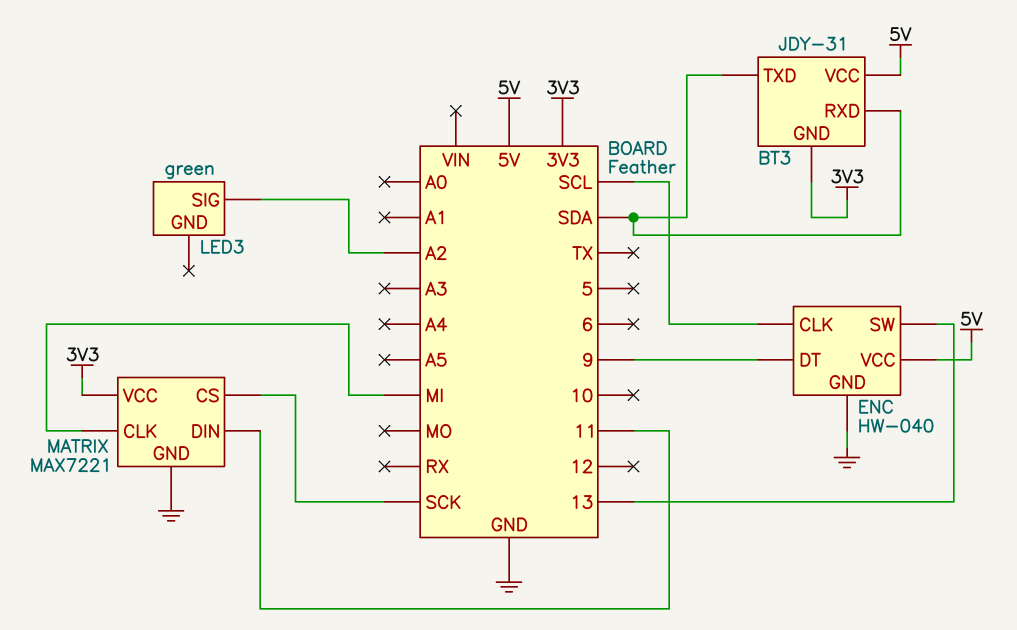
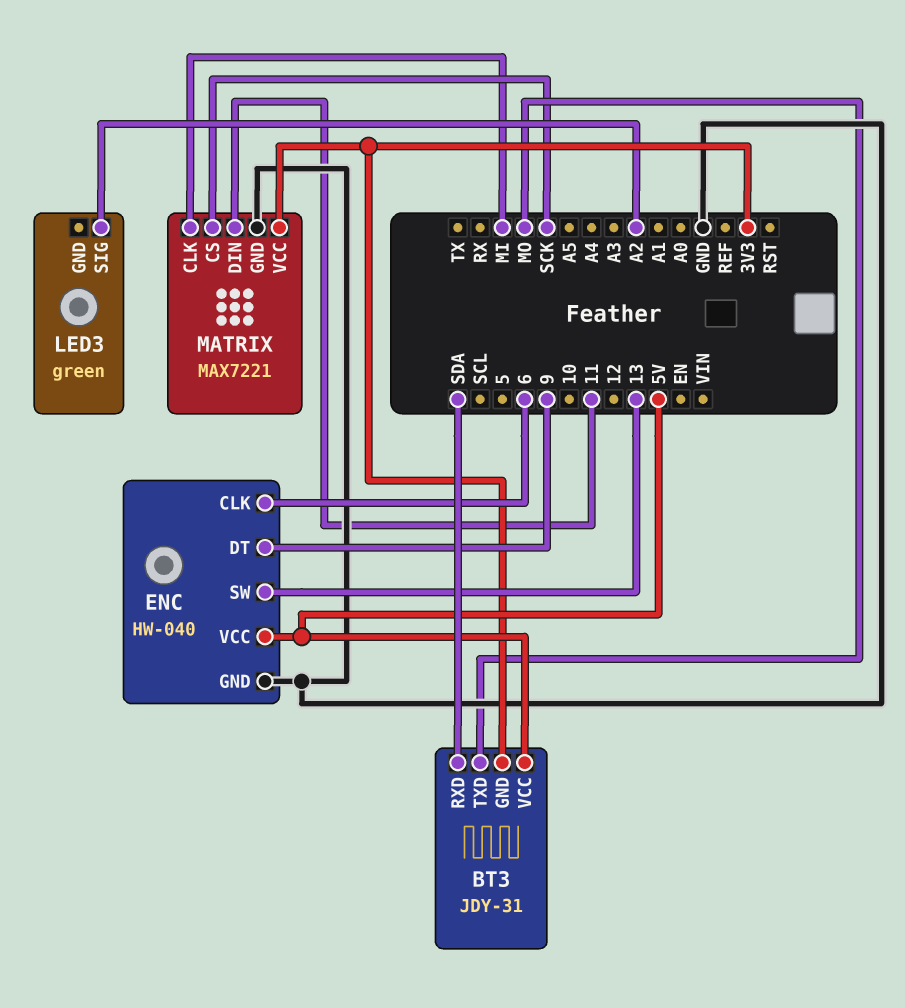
BT3 pin TXD: SDA -> MO
ENC pin CLK: SCL -> 6

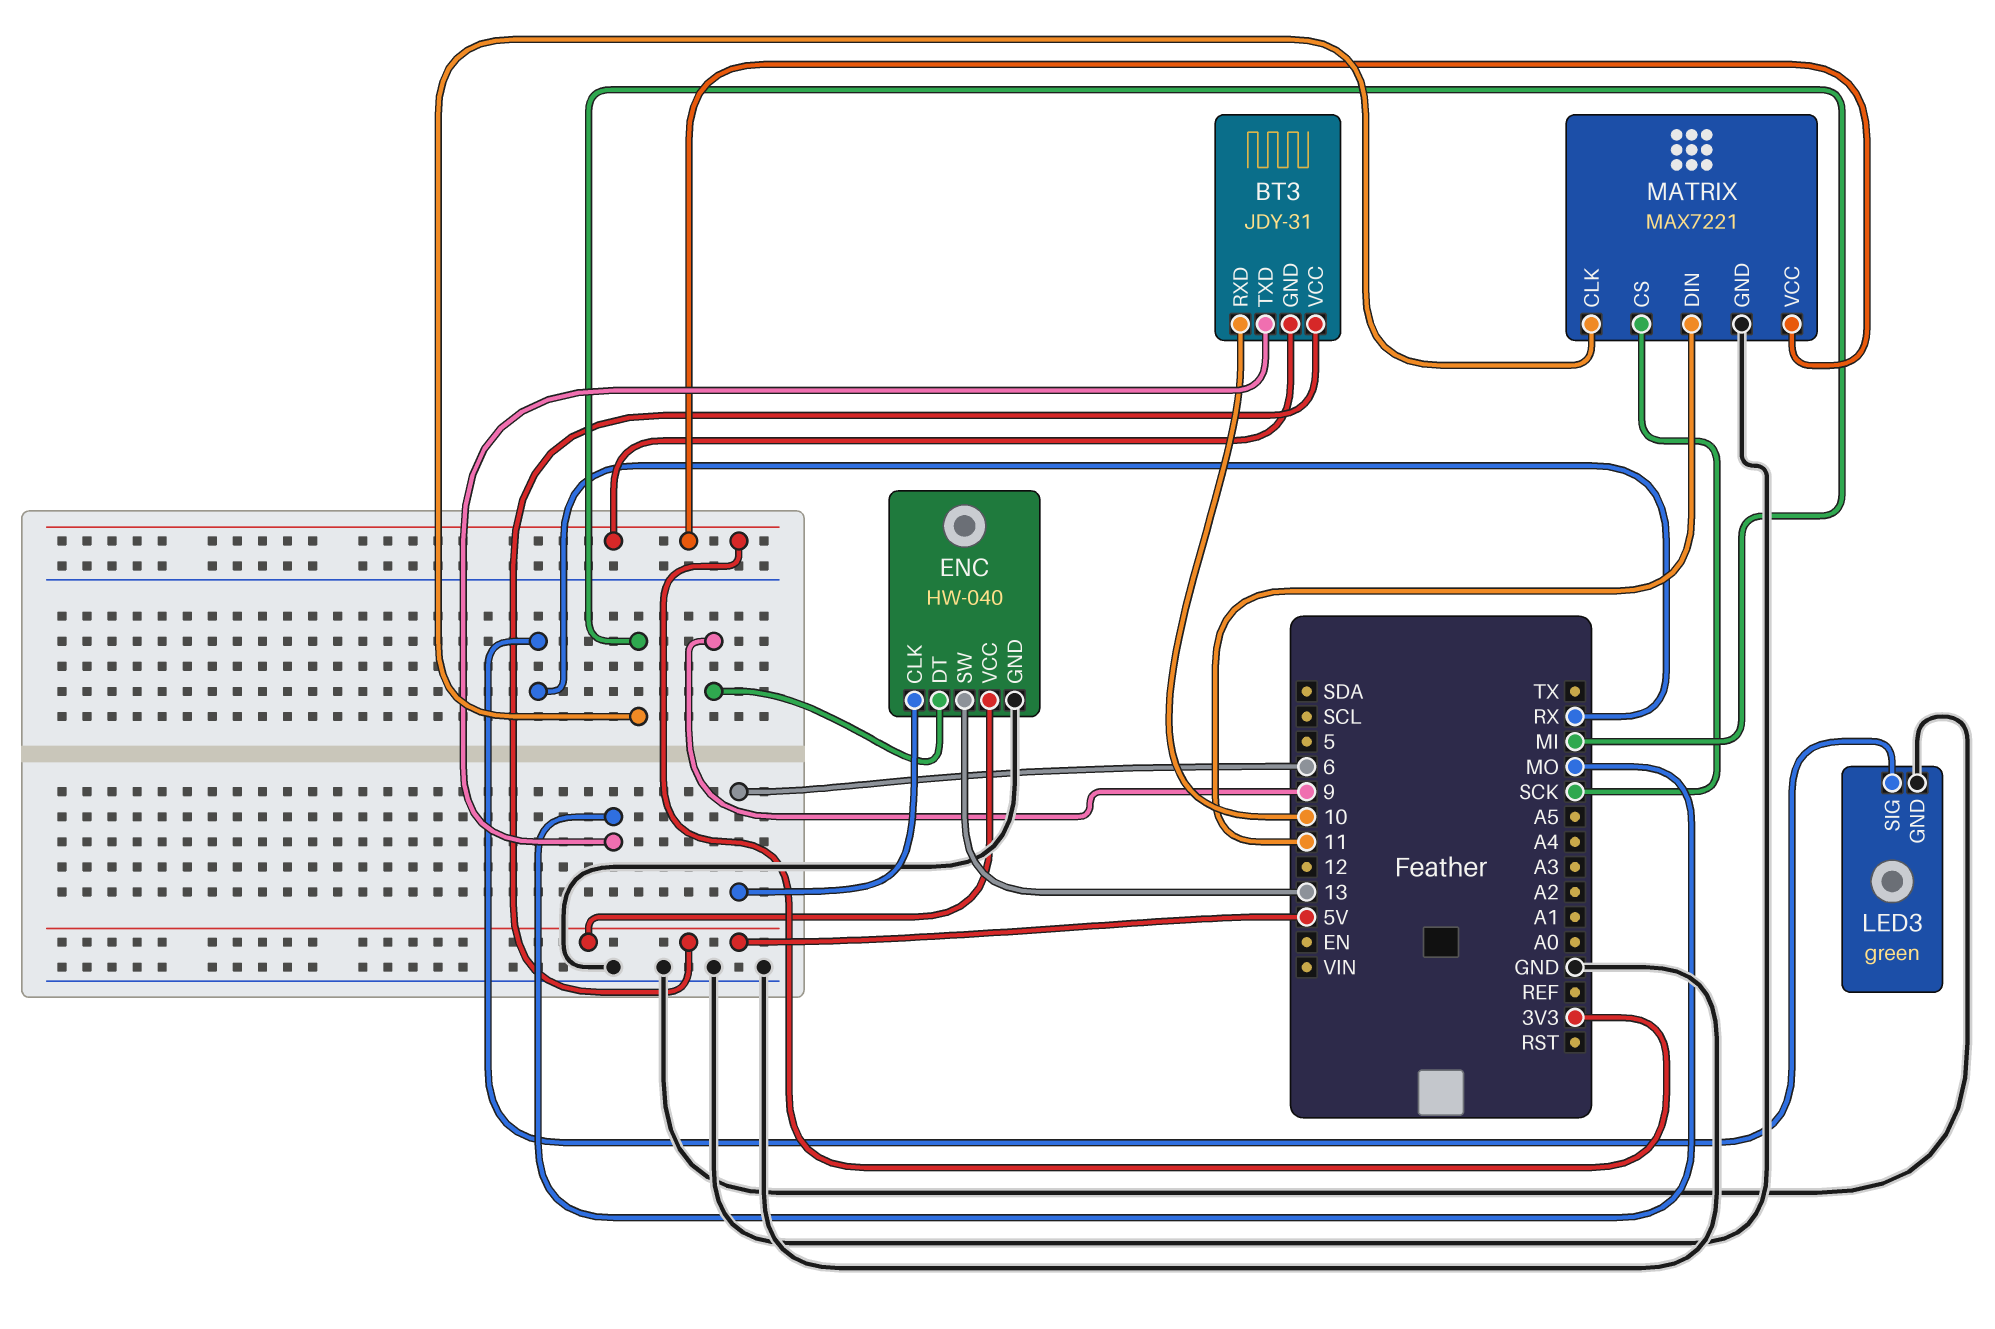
BT3 pin RXD: SDA -> 10
LED3 pin GND: none -> GND
LED3 pin SIG: A2 -> RX

